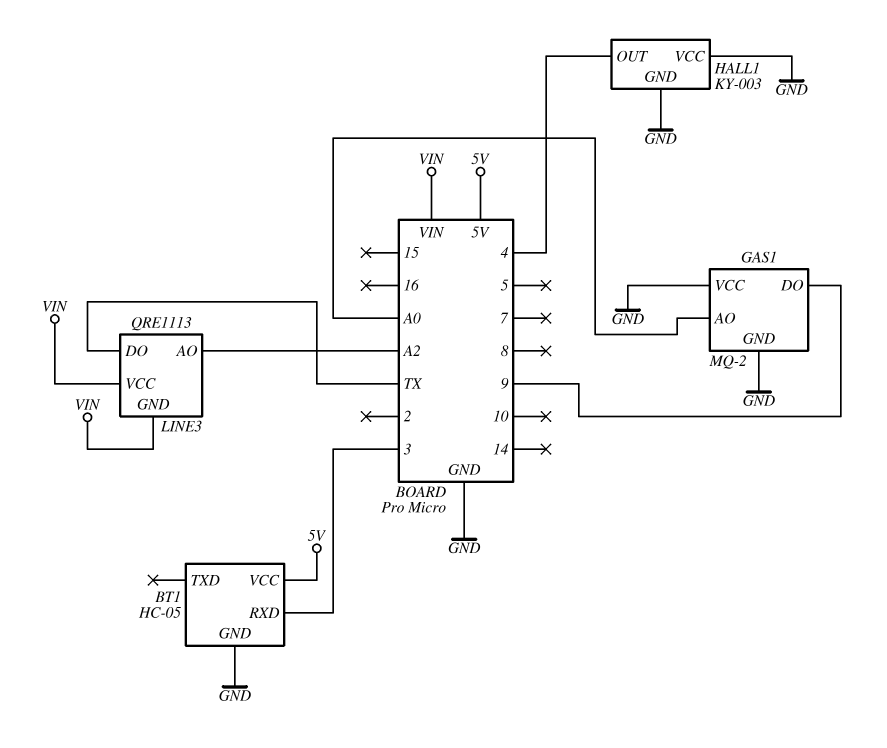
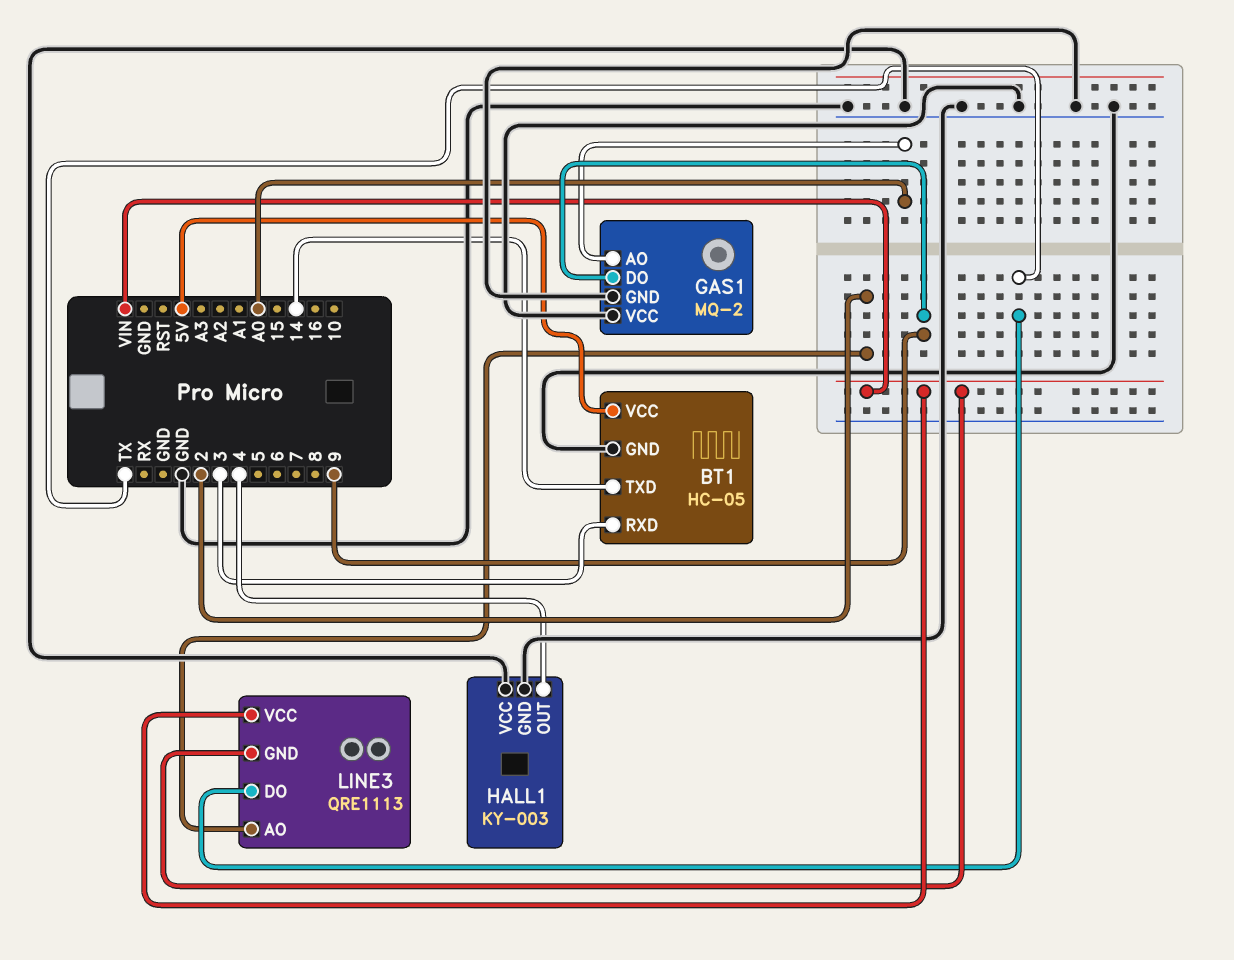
BT1 pin TXD: none -> 14
LINE3 pin AO: A2 -> 2

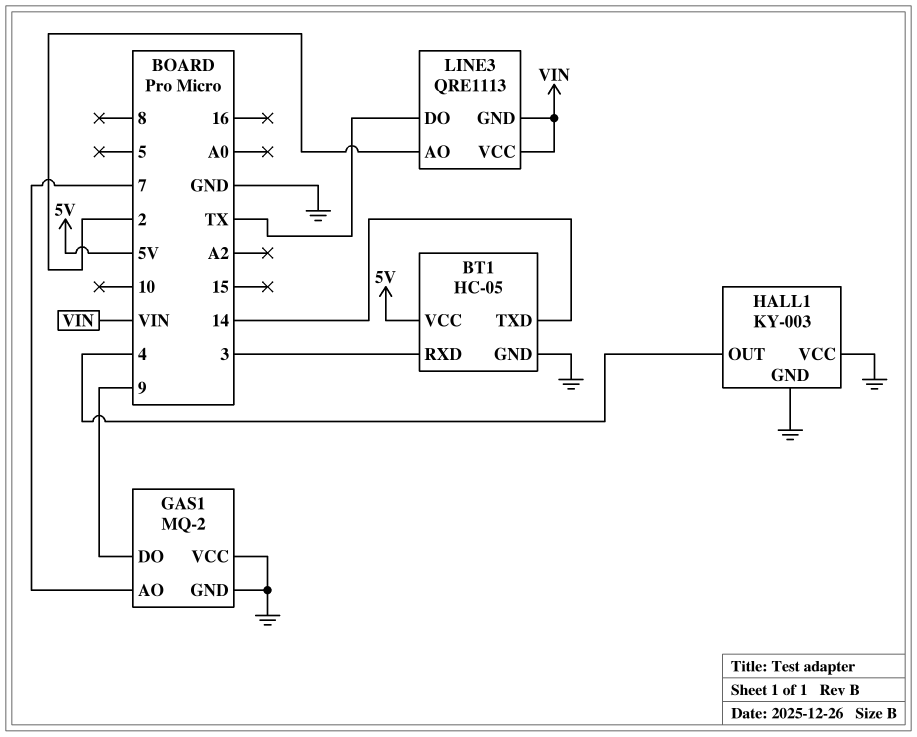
GAS1 pin AO: A0 -> 7

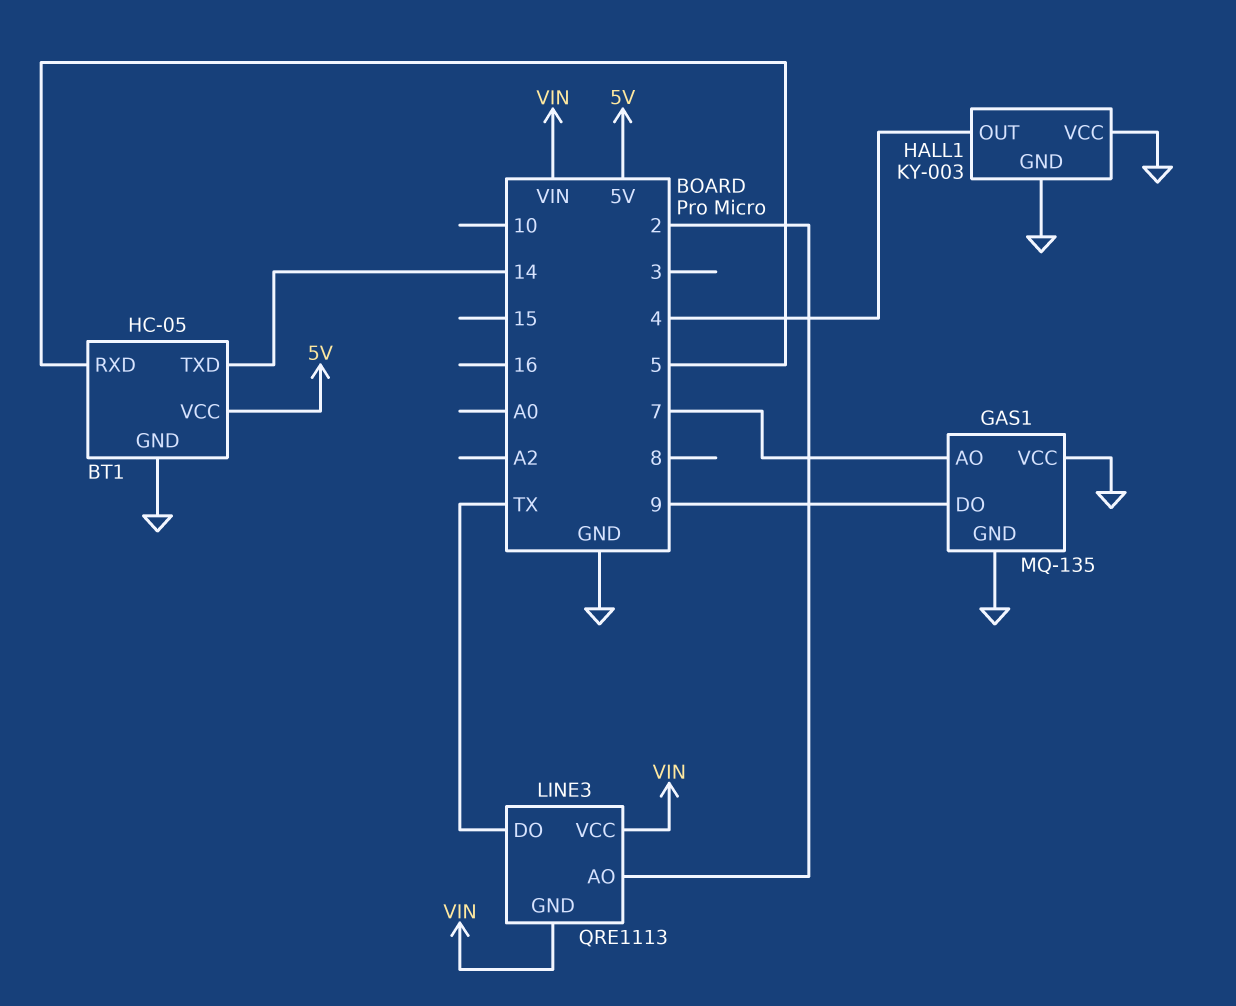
BT1 pin RXD: 3 -> 5
GAS1: MQ-2 -> MQ-135

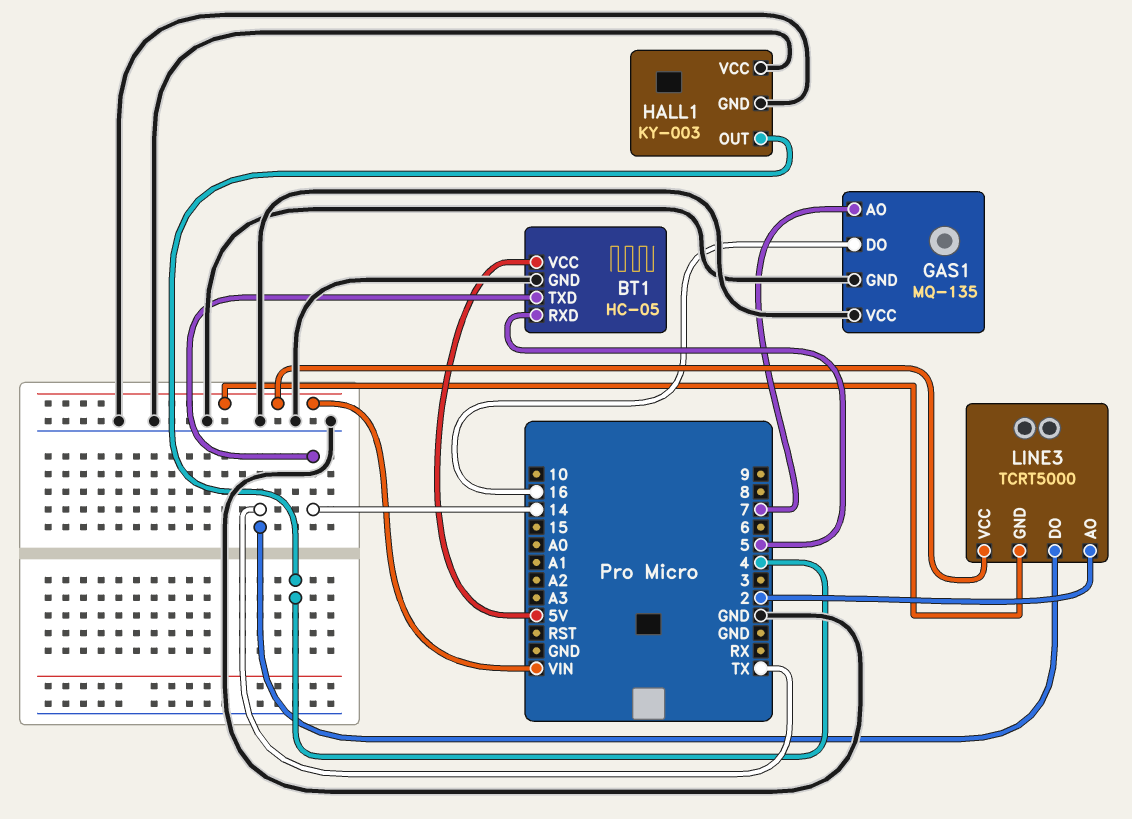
GAS1 pin DO: 9 -> 16
LINE3: QRE1113 -> TCRT5000

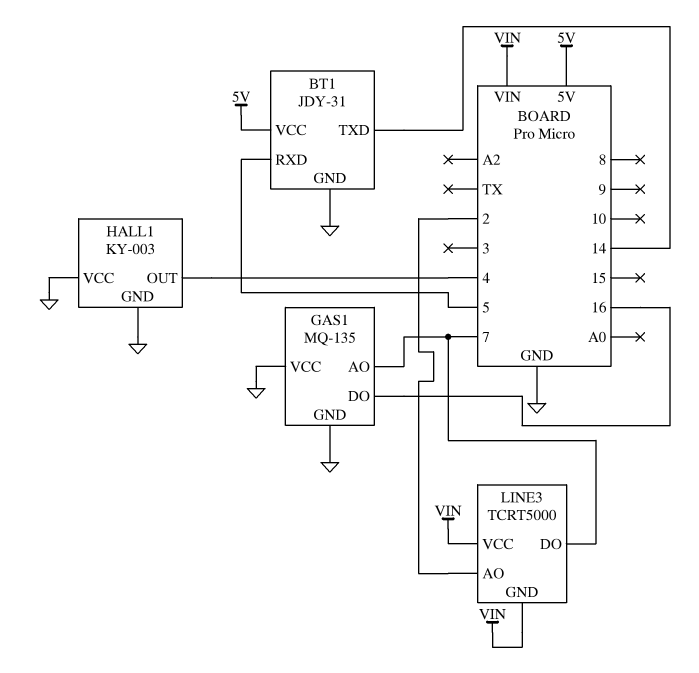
BT1: HC-05 -> JDY-31
LINE3 pin DO: TX -> 7

